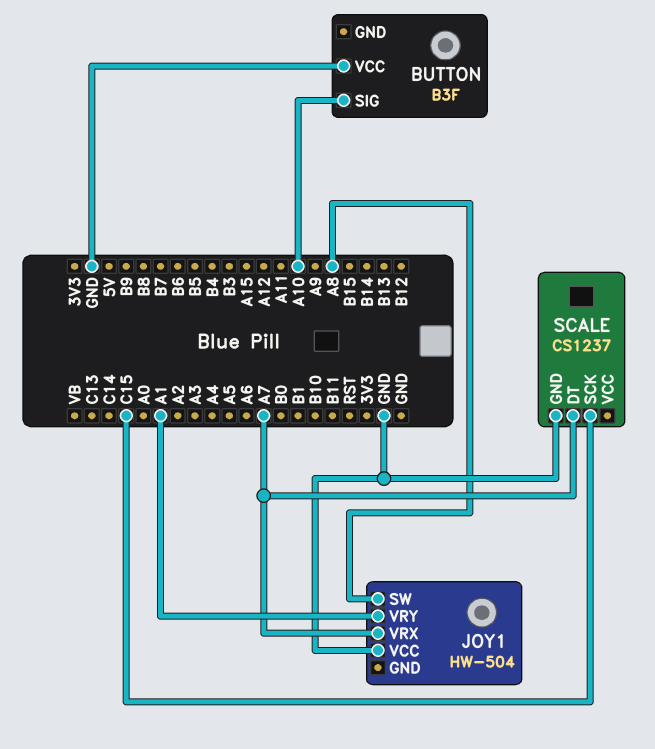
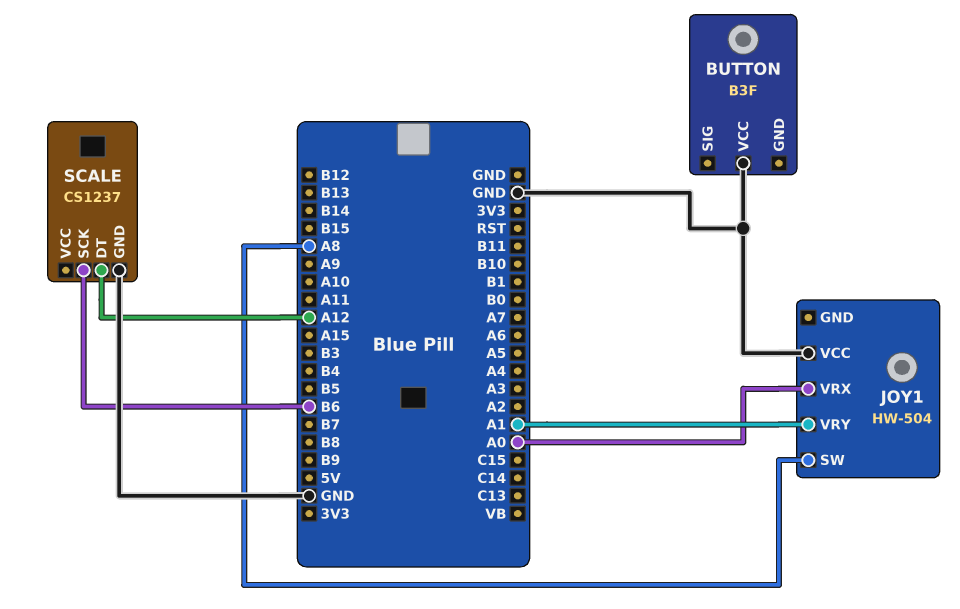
BUTTON pin SIG: A10 -> none
JOY1 pin VRX: A7 -> A0
SCALE pin DT: A7 -> A12
SCALE pin SCK: C15 -> B6

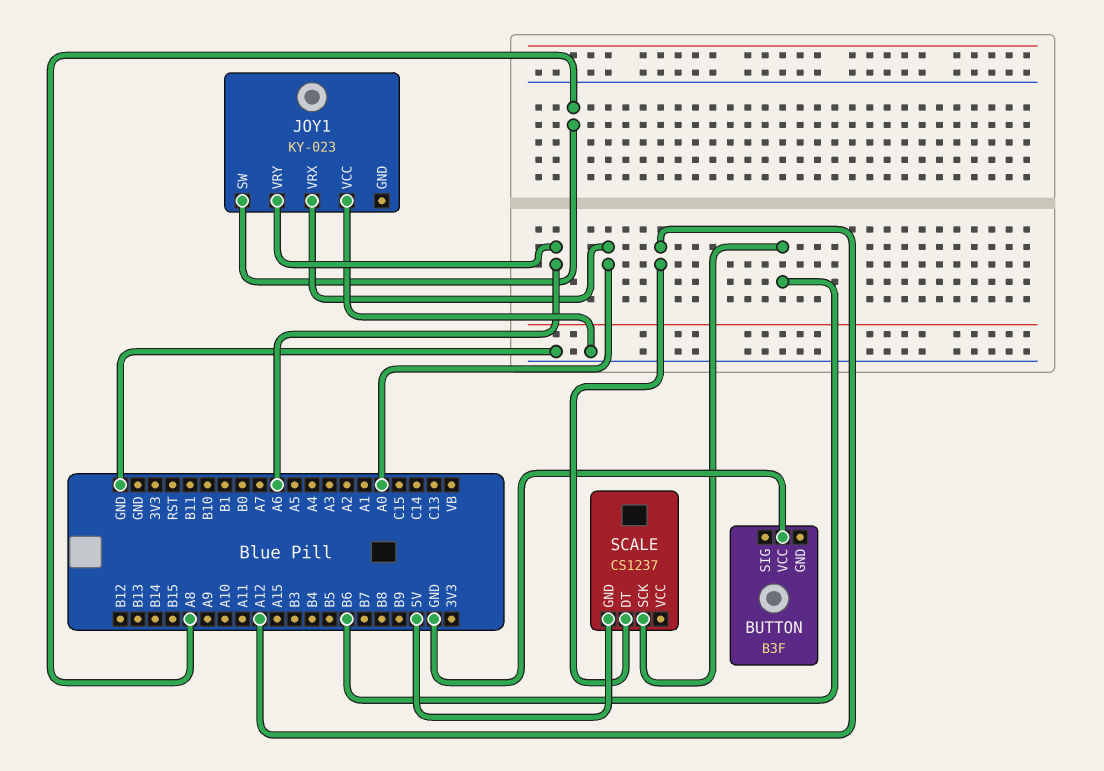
JOY1: HW-504 -> KY-023
JOY1 pin VRY: A1 -> A6
SCALE pin GND: GND -> 5V

